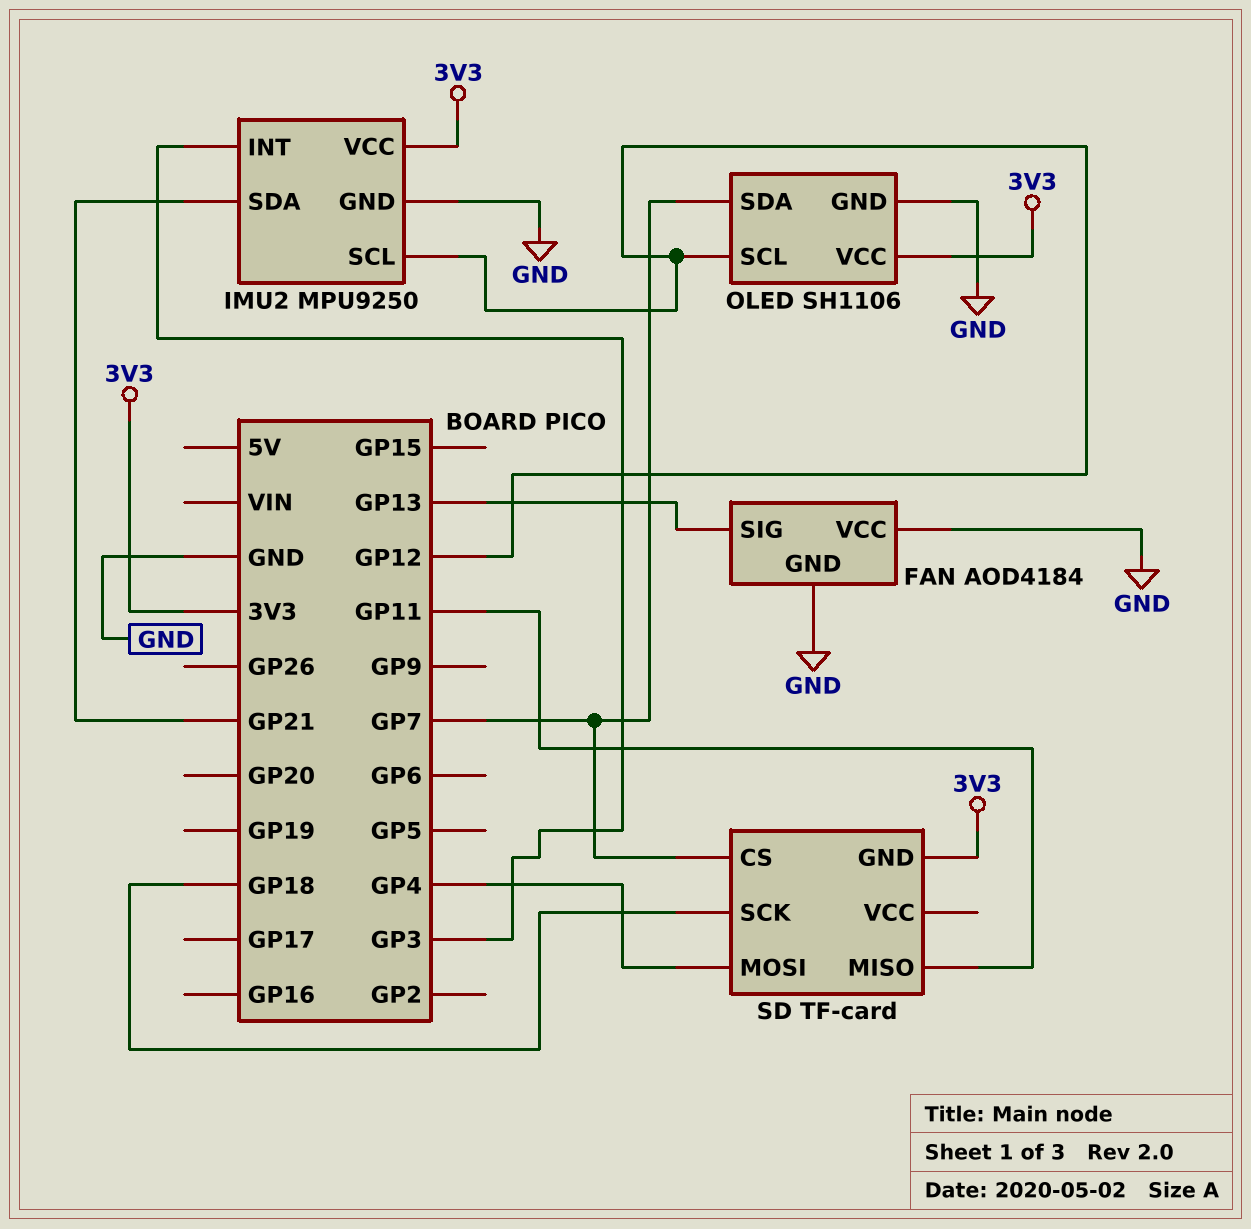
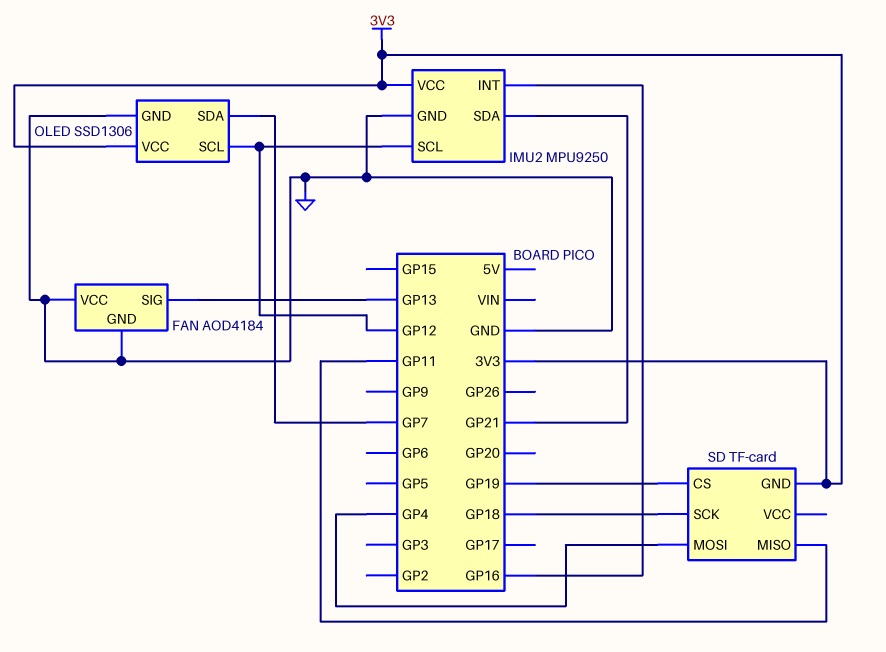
IMU2 pin INT: GP3 -> GP16
OLED: SH1106 -> SSD1306
SD pin CS: GP7 -> GP19

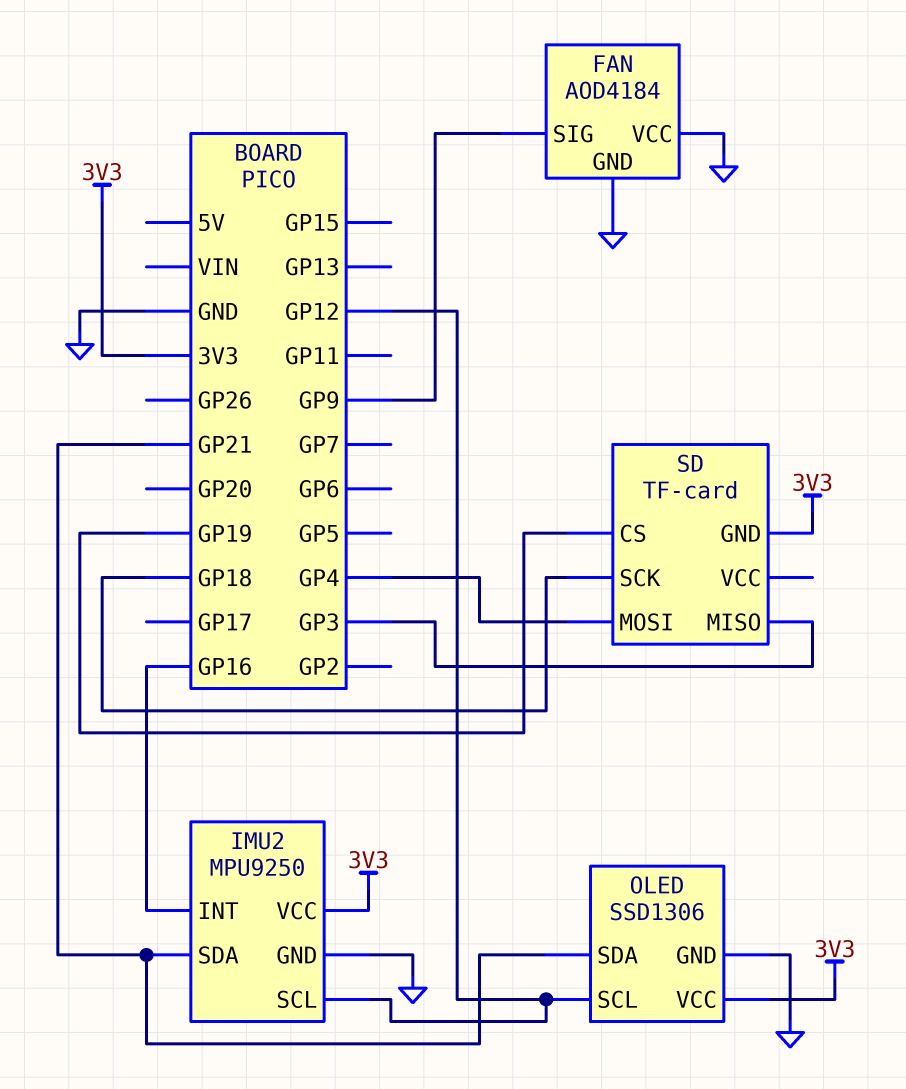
FAN pin SIG: GP13 -> GP9
OLED pin SDA: GP7 -> GP21
SD pin MISO: GP11 -> GP3

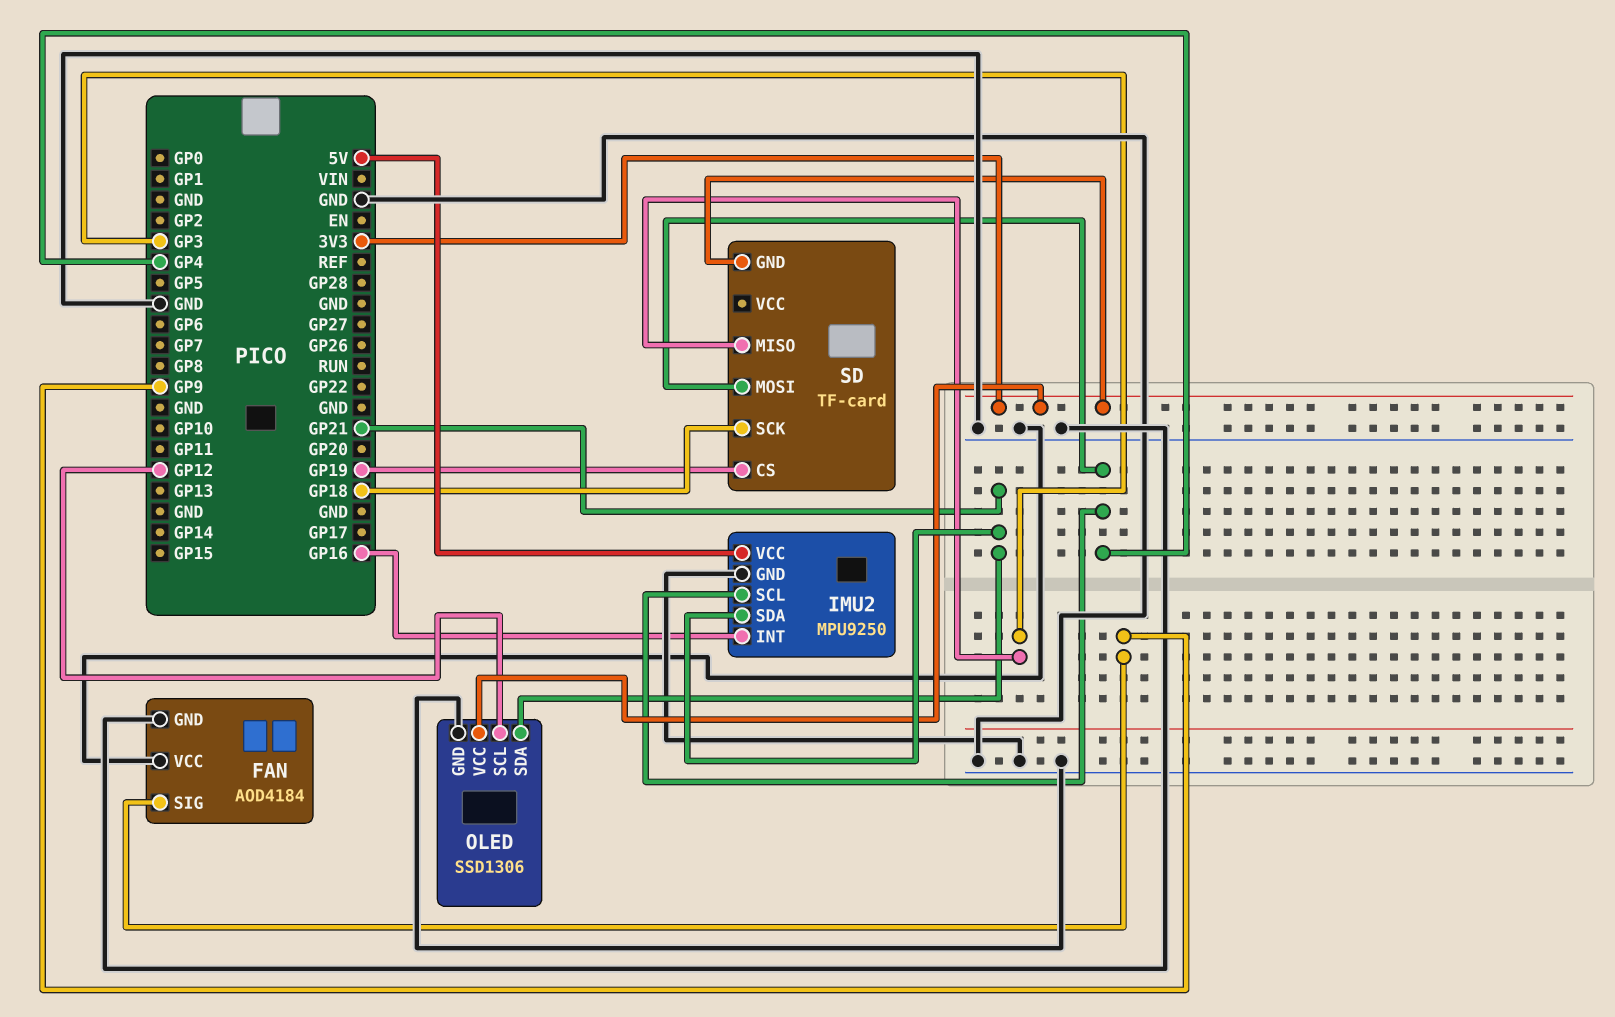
IMU2 pin SCL: GP12 -> GP4
IMU2 pin VCC: 3V3 -> 5V

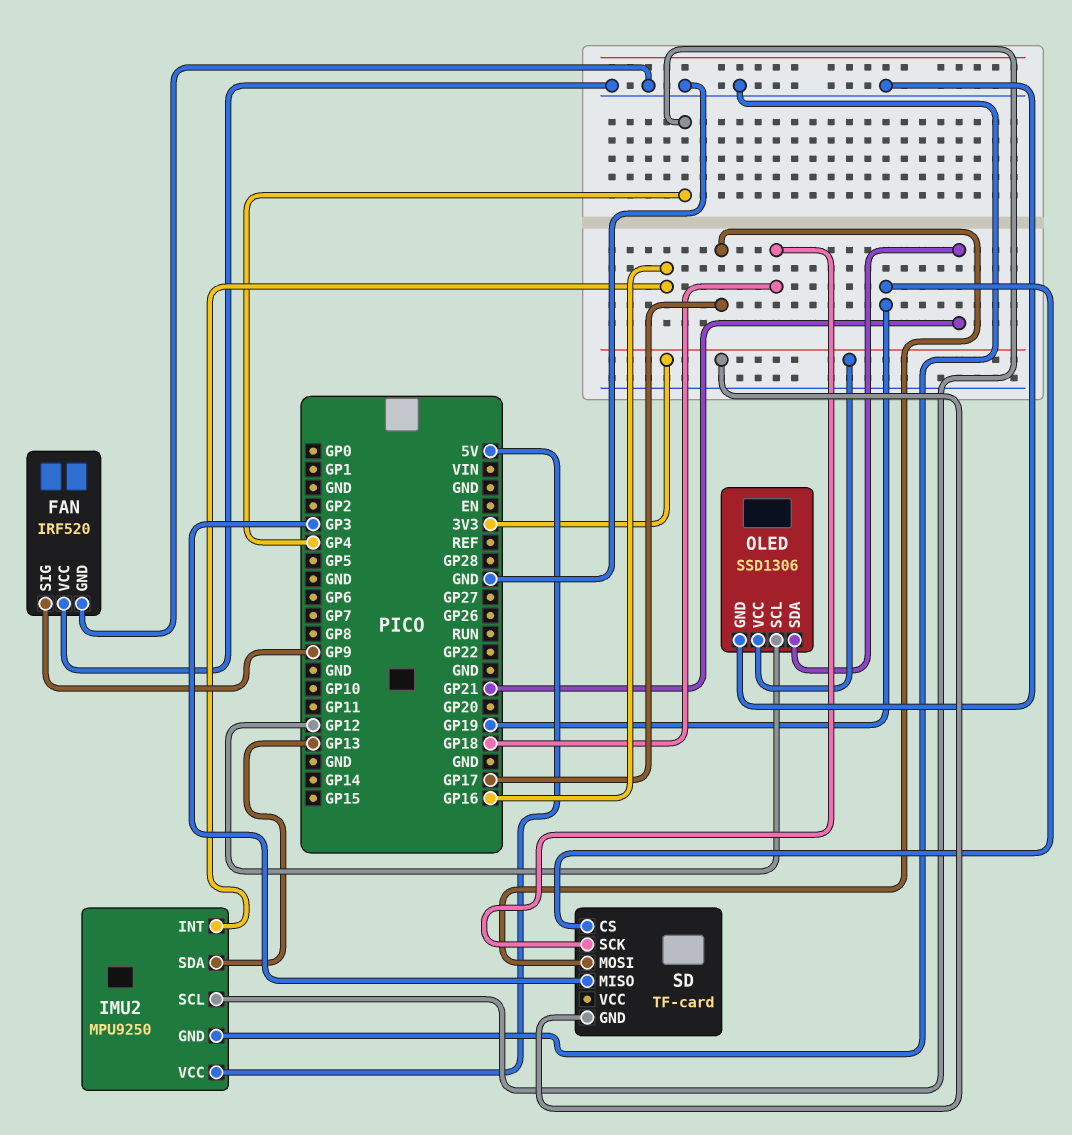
FAN: AOD4184 -> IRF520
IMU2 pin SDA: GP21 -> GP13
SD pin MOSI: GP4 -> GP17

